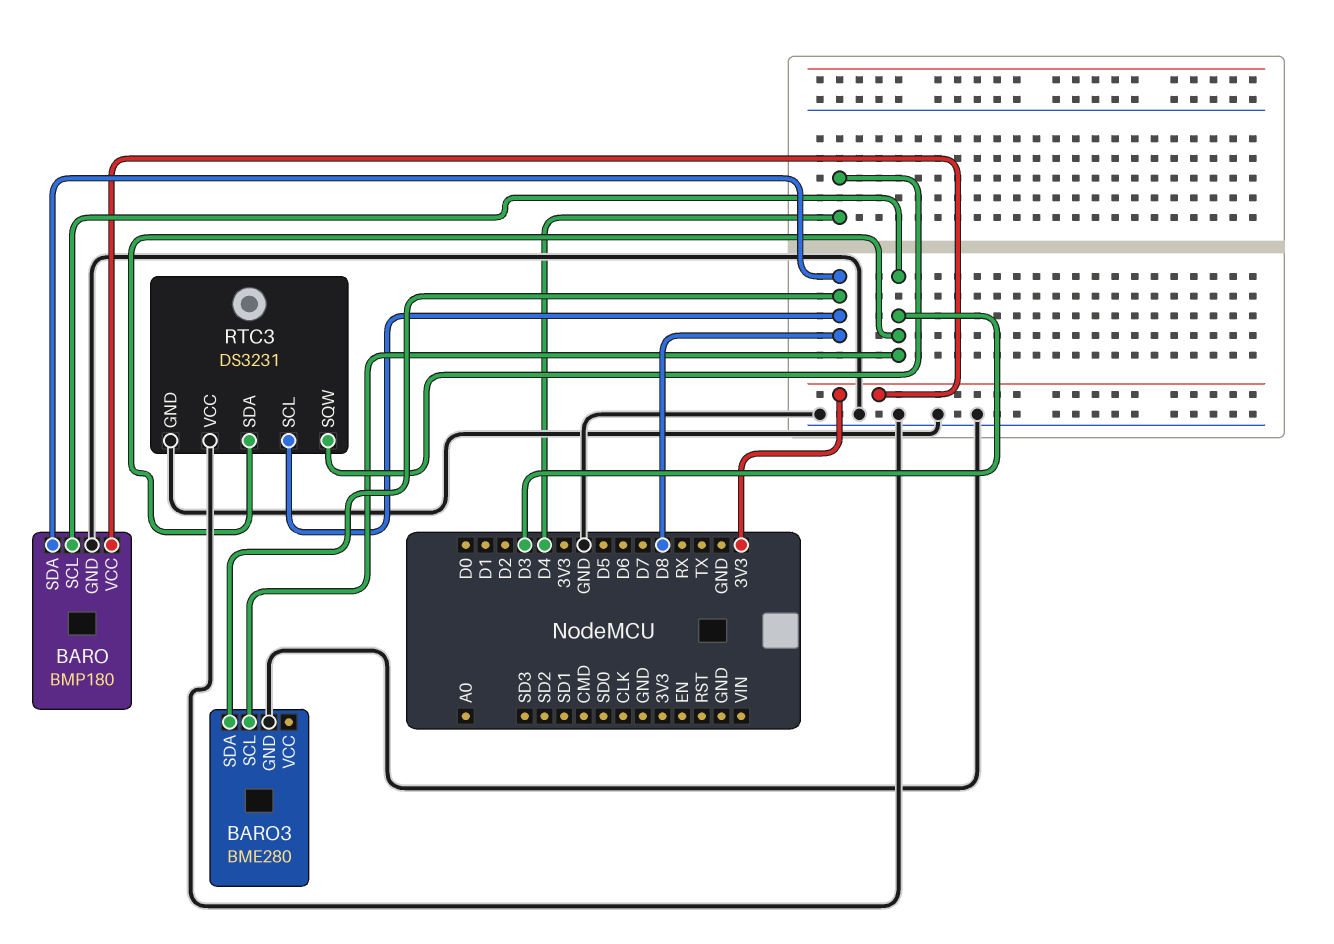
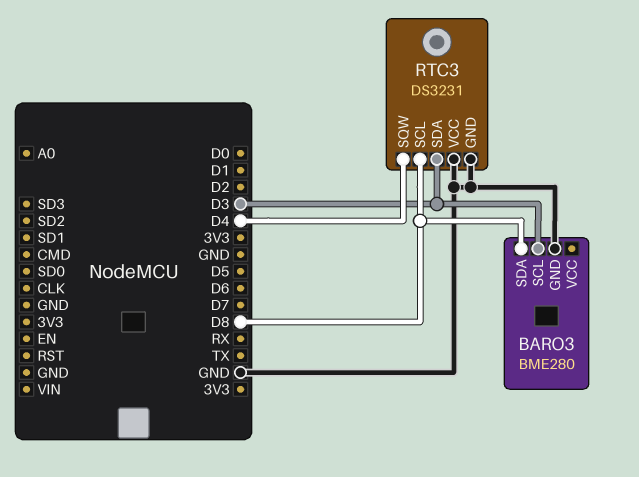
BARO: BMP180 -> none
BARO pin GND: GND -> none
BARO pin SCL: D3 -> none
BARO pin SDA: D8 -> none
BARO pin VCC: 3V3 -> none

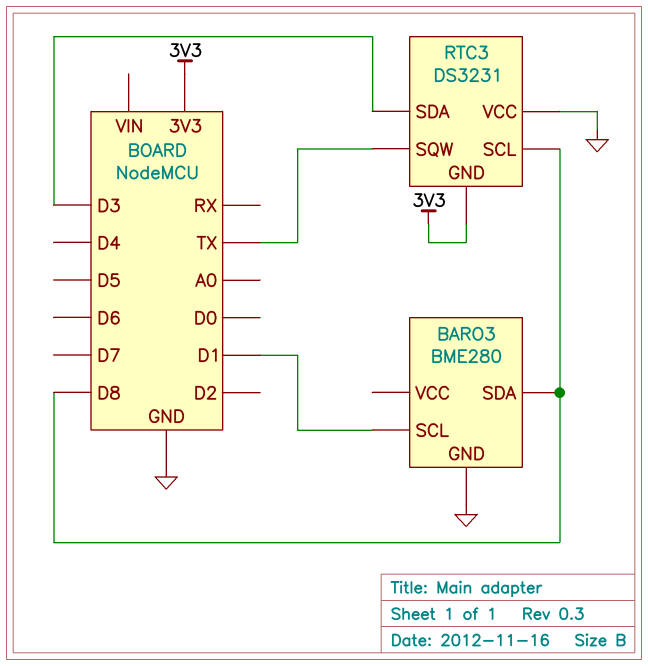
BARO3 pin SCL: D3 -> D1
RTC3 pin GND: GND -> 3V3
RTC3 pin SQW: D4 -> TX

